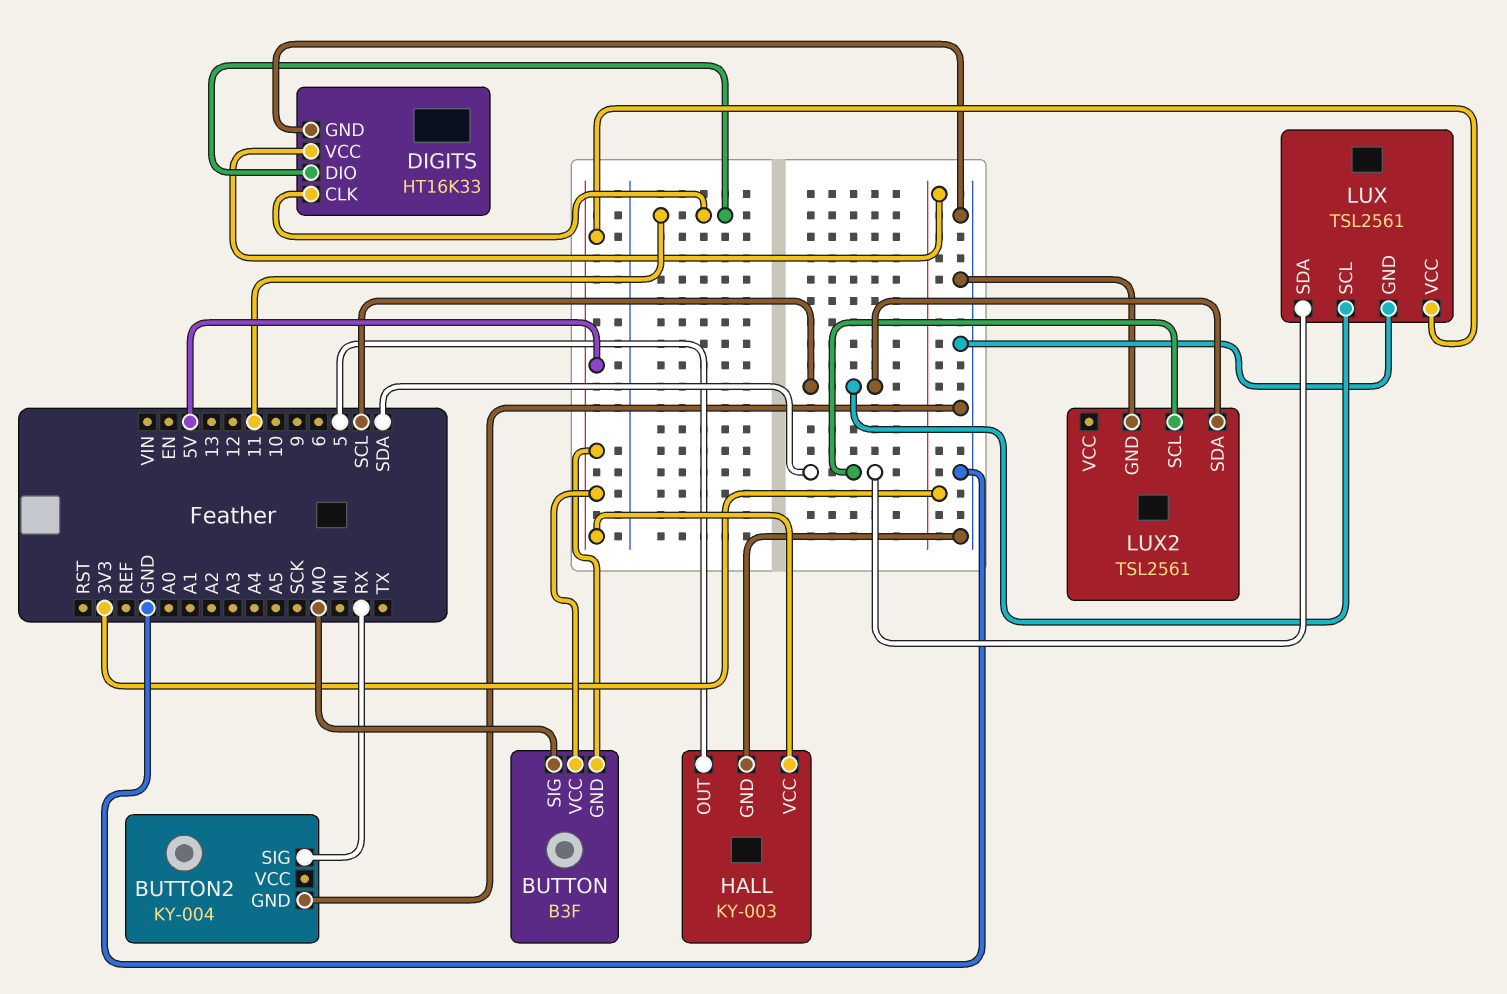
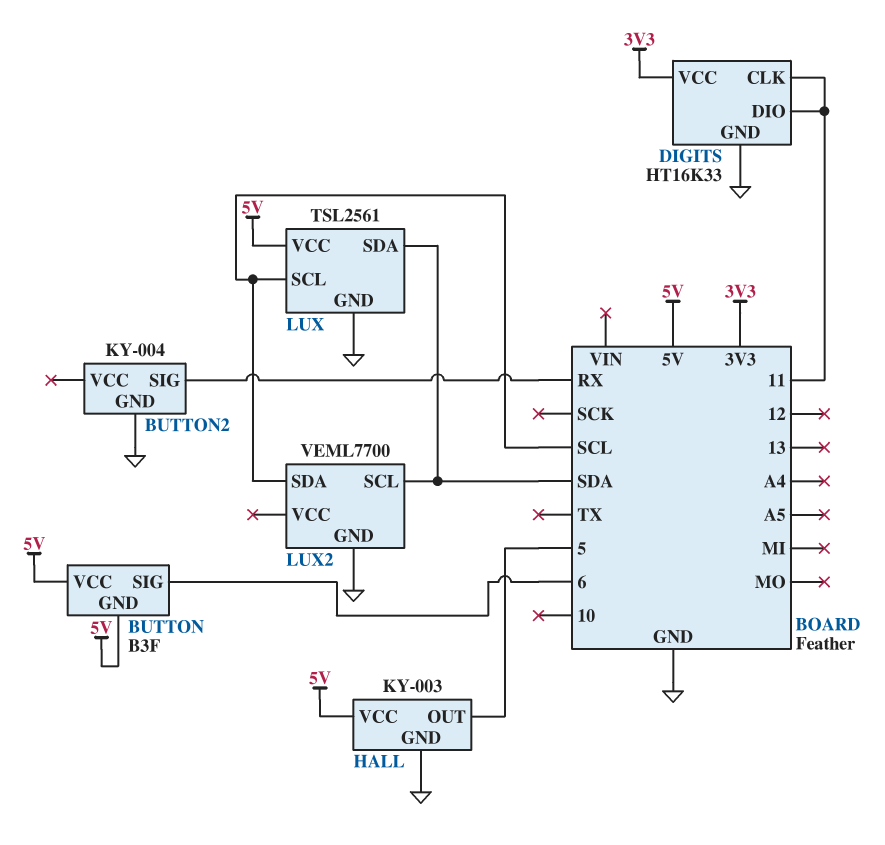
BUTTON pin SIG: MO -> 6
LUX2: TSL2561 -> VEML7700

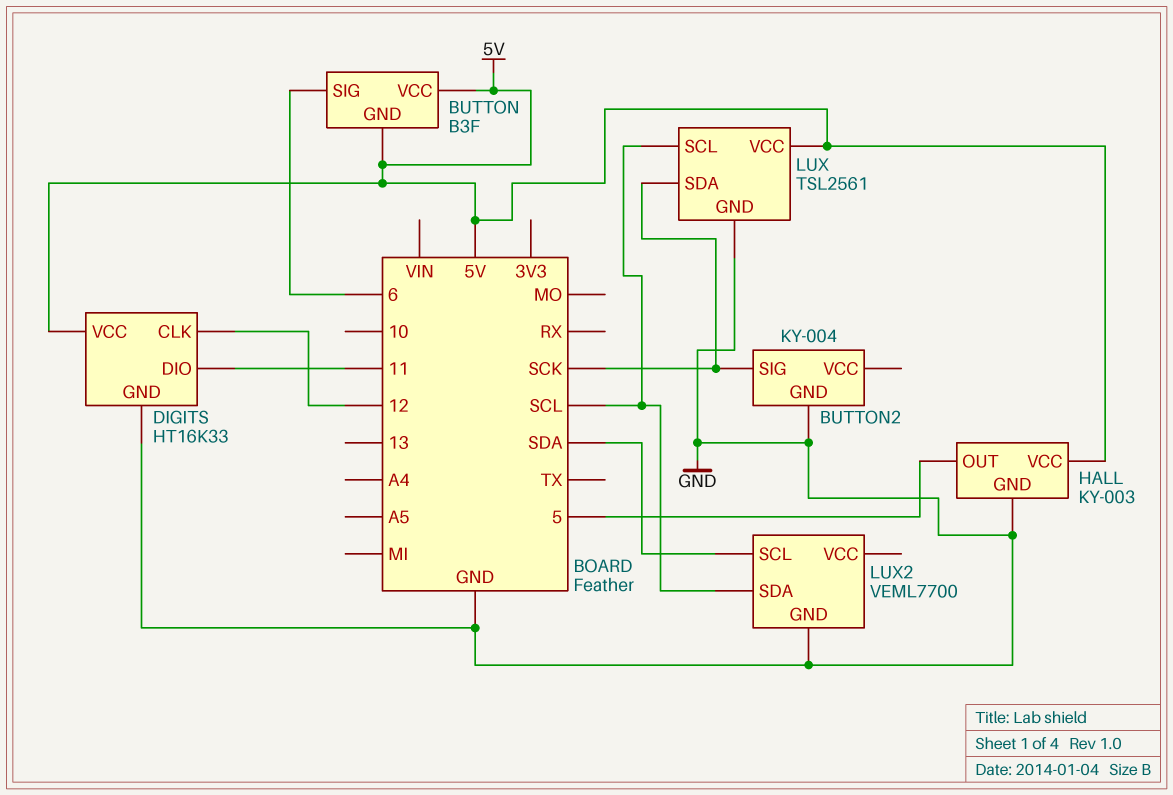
BUTTON2 pin SIG: RX -> SCK
DIGITS pin CLK: 11 -> 12
DIGITS pin VCC: 3V3 -> 5V
LUX pin SDA: SDA -> SCK

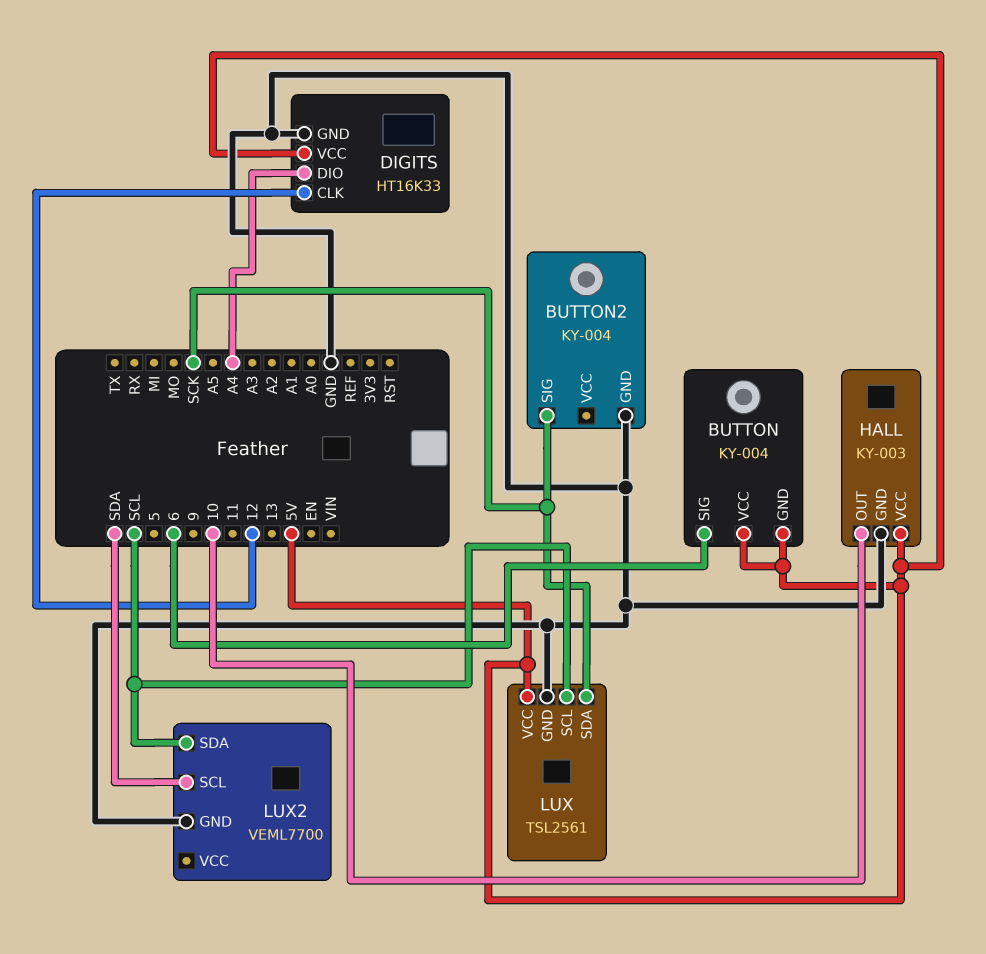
BUTTON: B3F -> KY-004
DIGITS pin DIO: 11 -> A4
HALL pin OUT: 5 -> 10

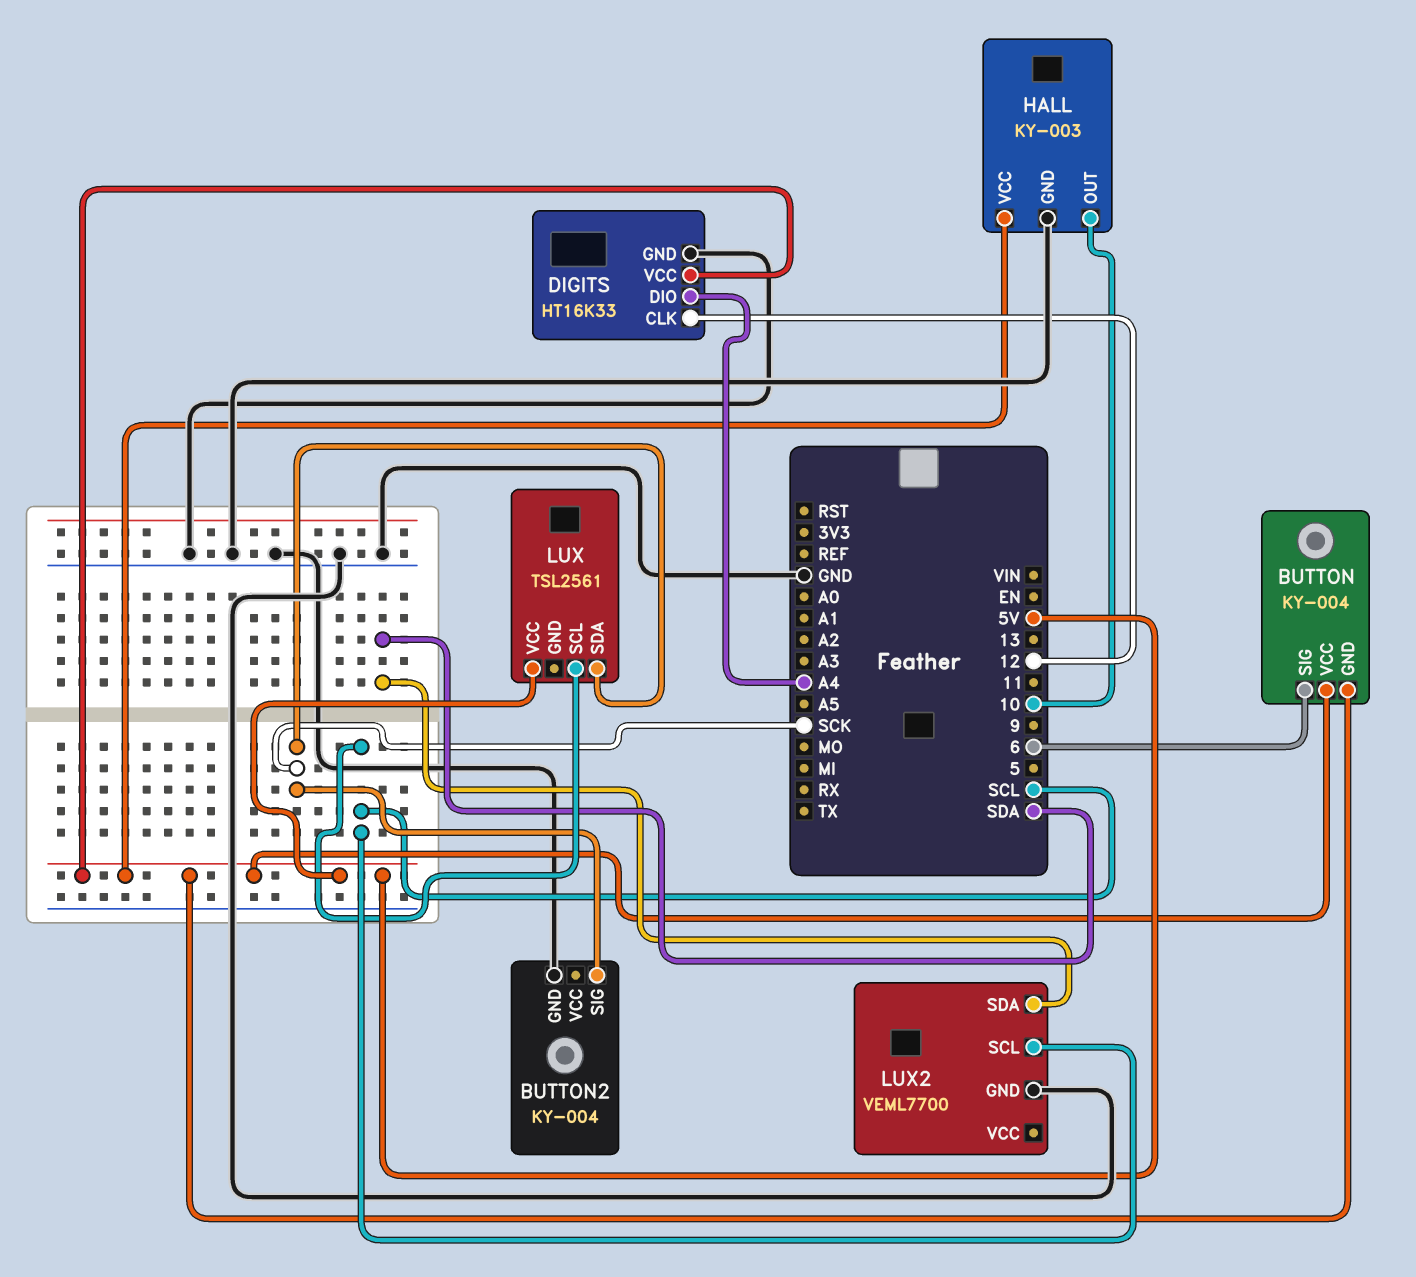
LUX pin GND: GND -> none
LUX2 pin SCL: SDA -> SCL
LUX2 pin SDA: SCL -> SDA

